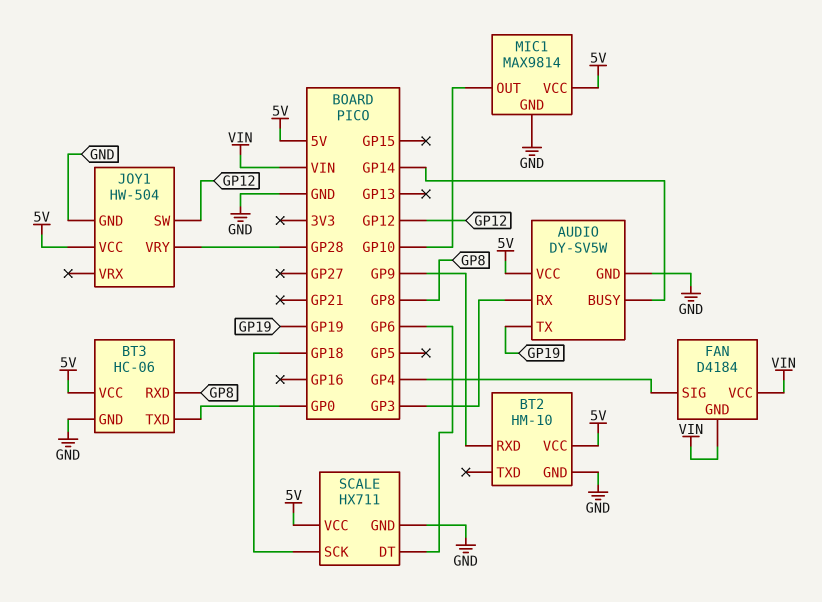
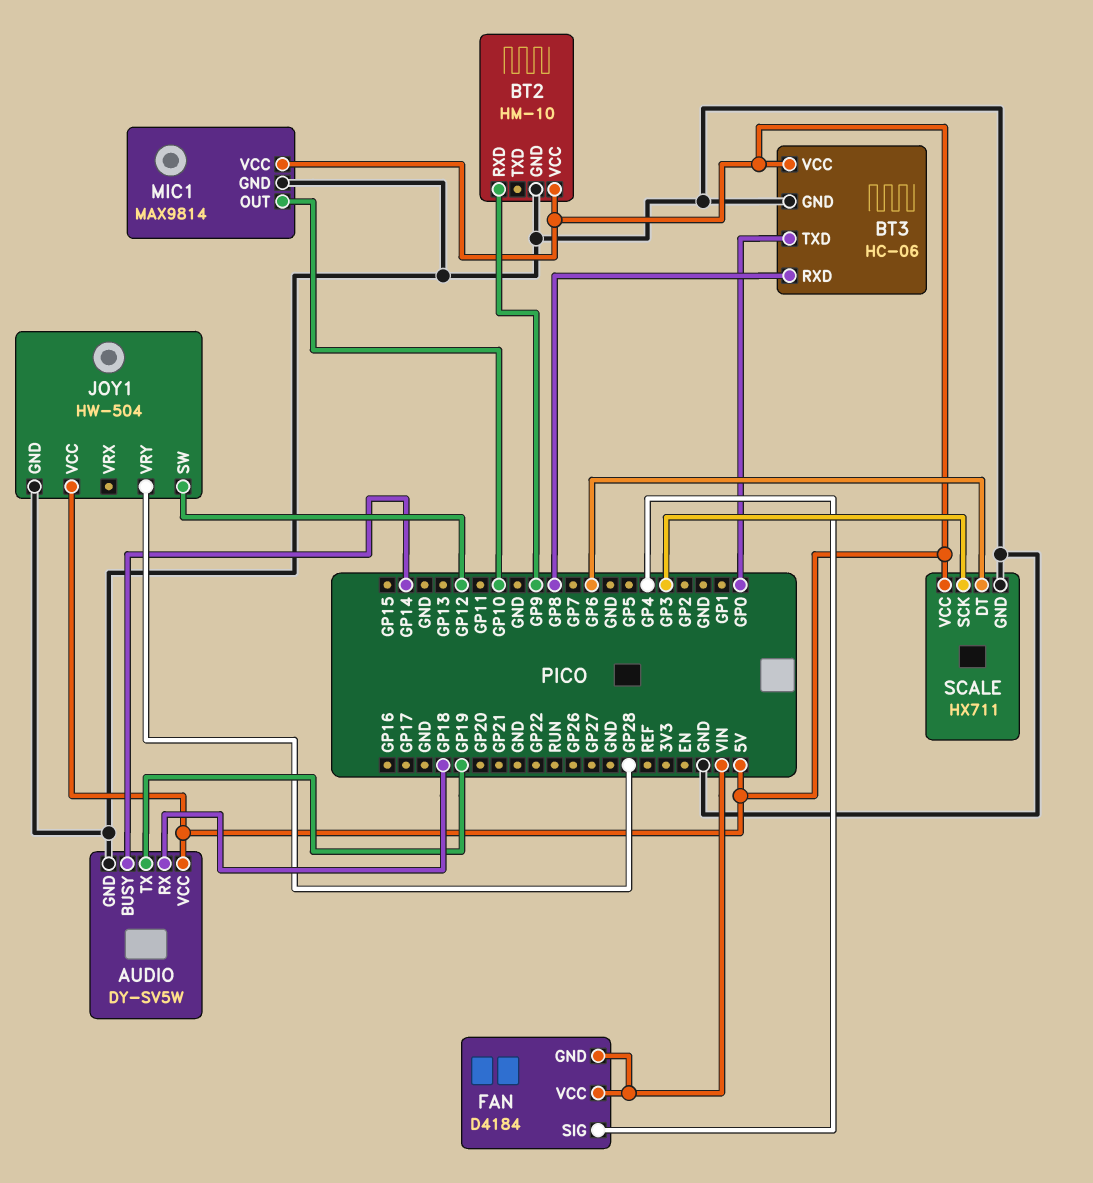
AUDIO pin RX: GP3 -> GP18
SCALE pin SCK: GP18 -> GP3

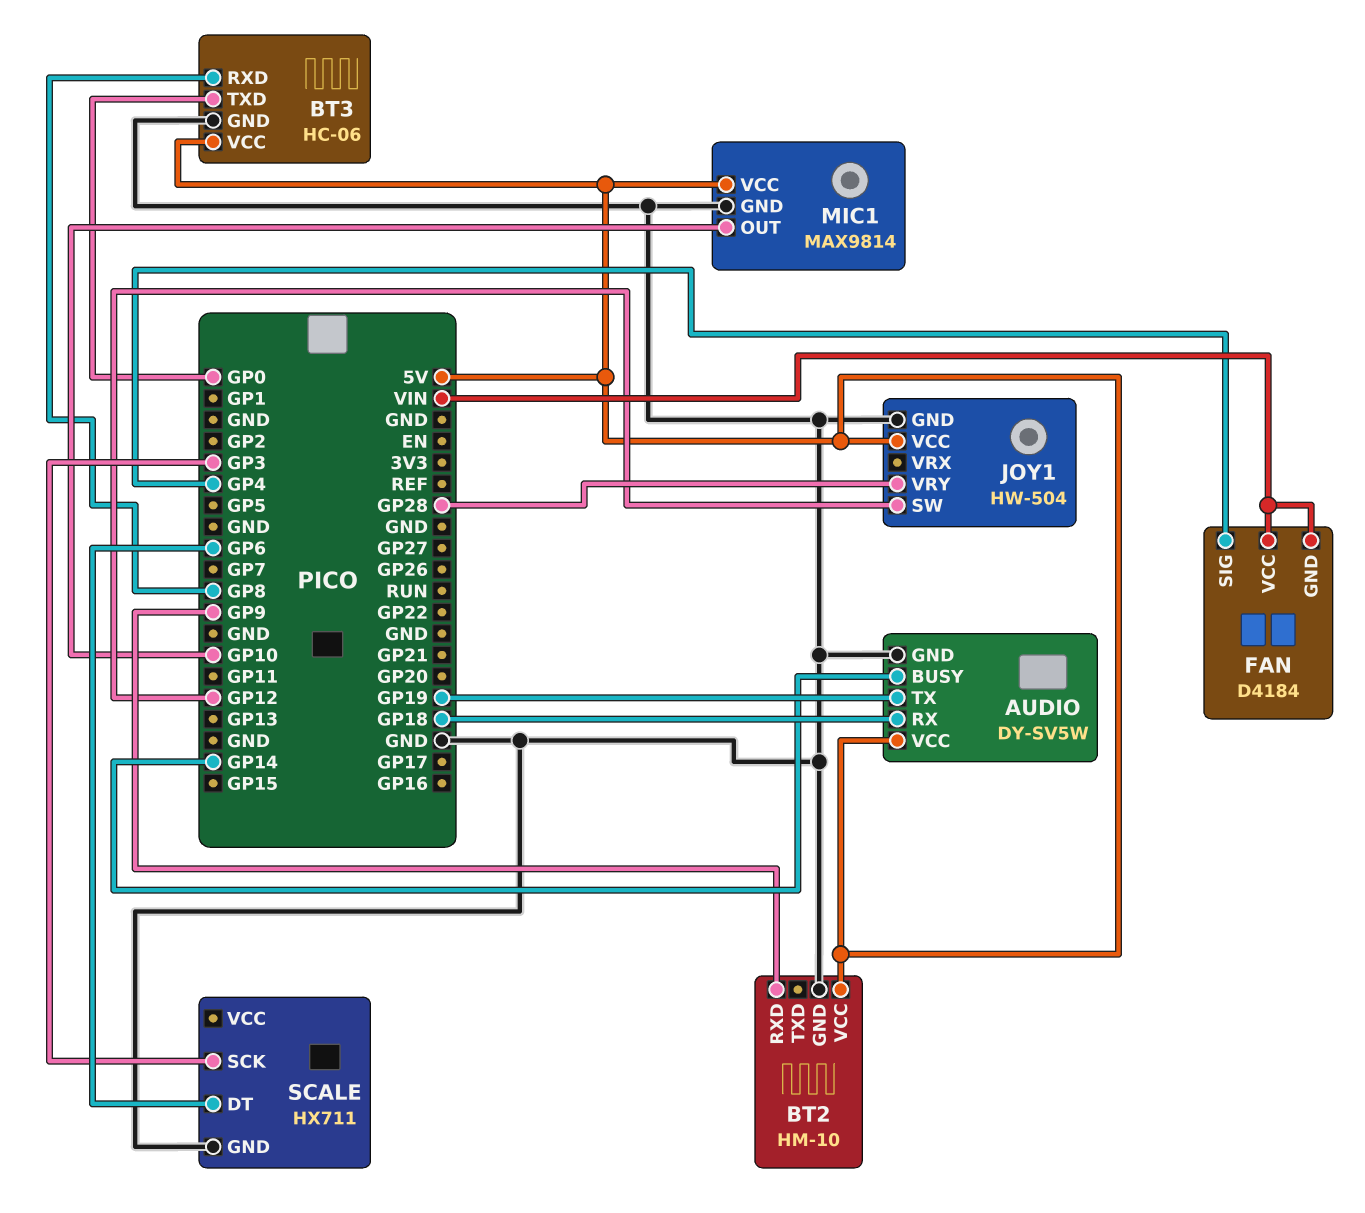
SCALE pin VCC: 5V -> none

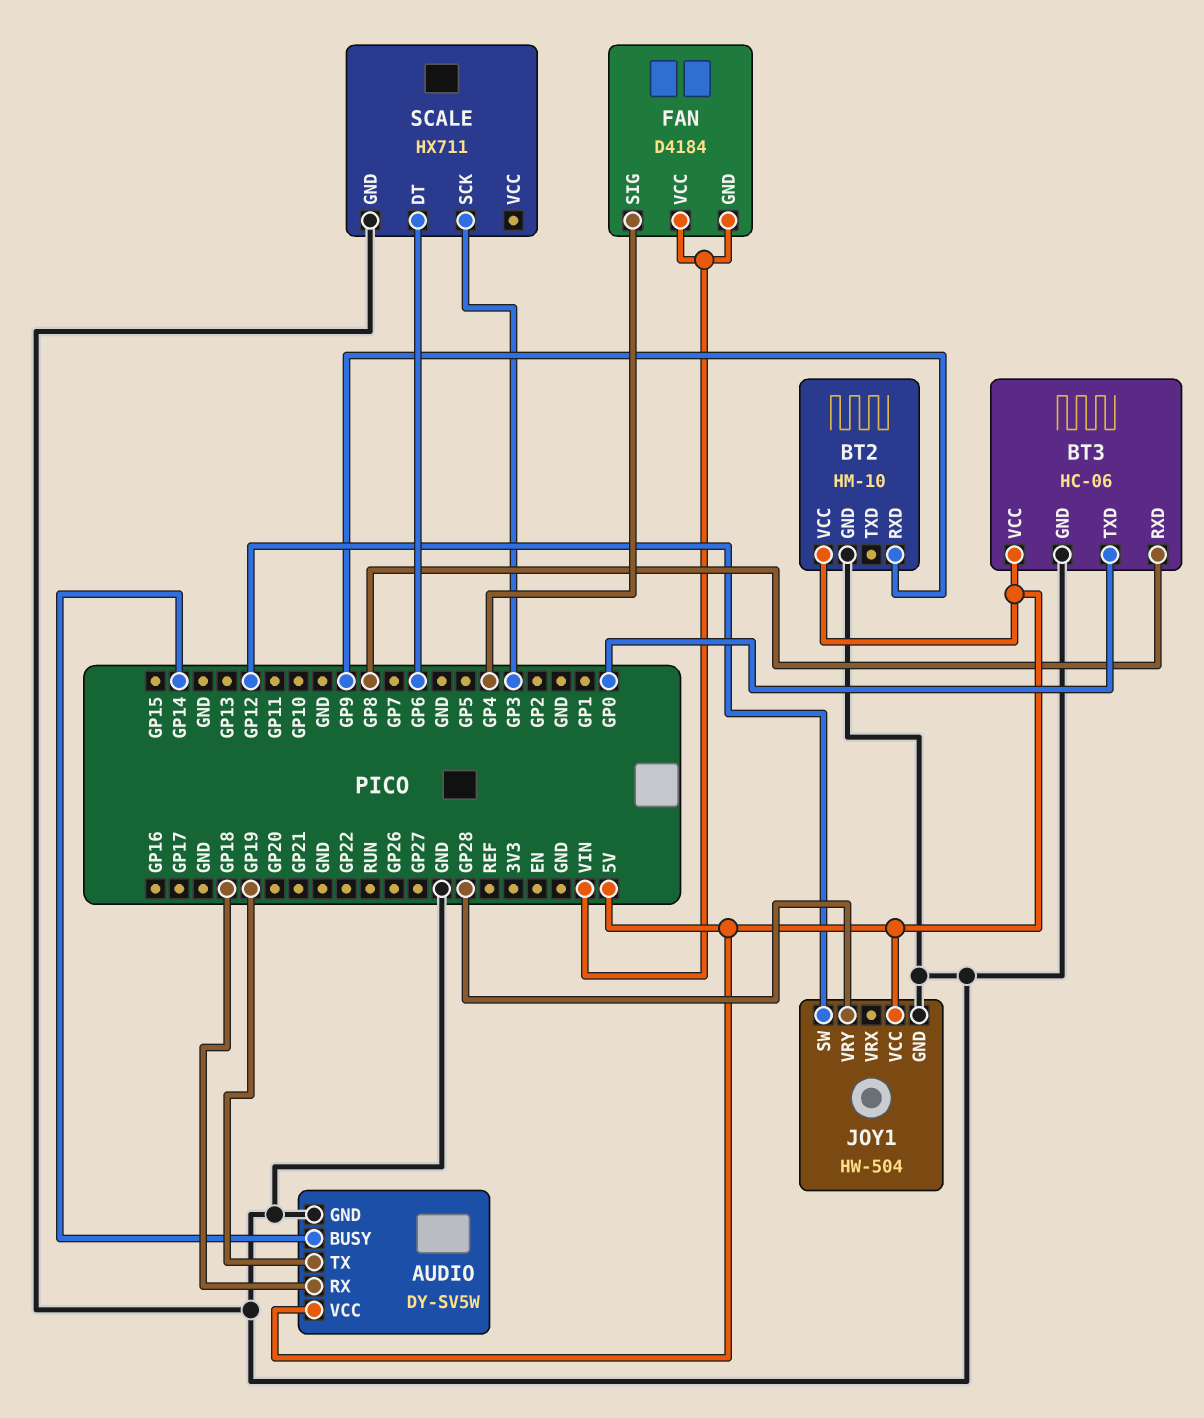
MIC1: MAX9814 -> none
MIC1 pin GND: GND -> none
MIC1 pin OUT: GP10 -> none
MIC1 pin VCC: 5V -> none

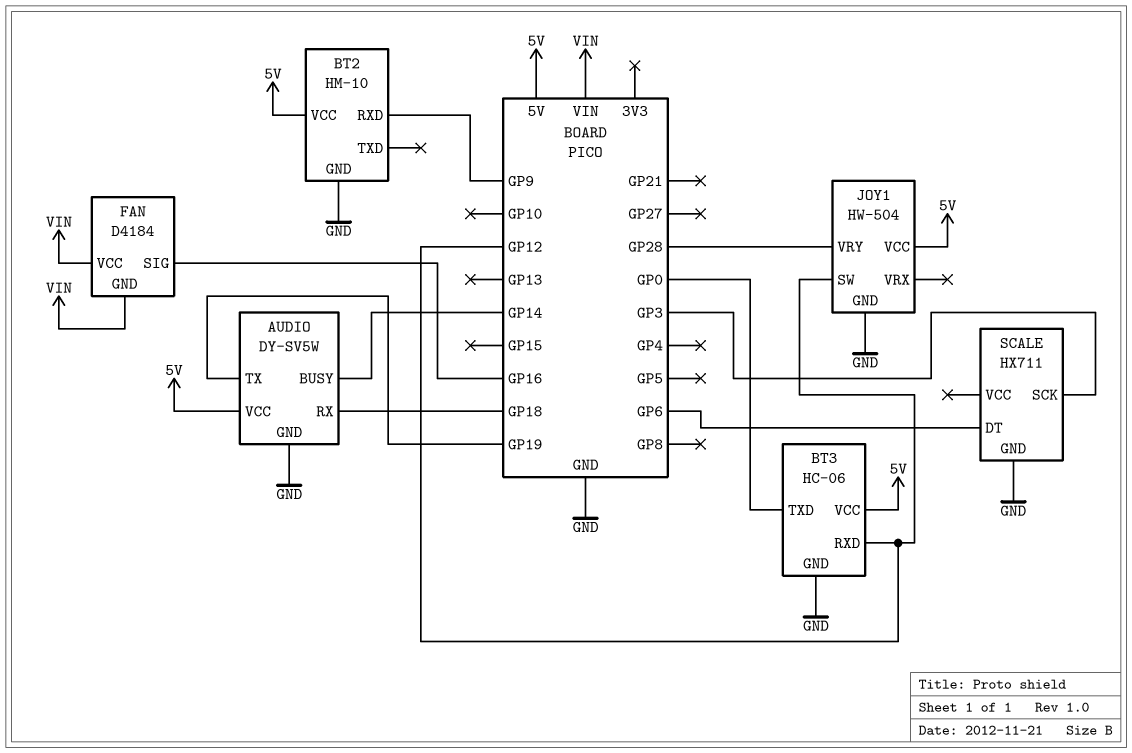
BT3 pin RXD: GP8 -> GP12
FAN pin SIG: GP4 -> GP16

